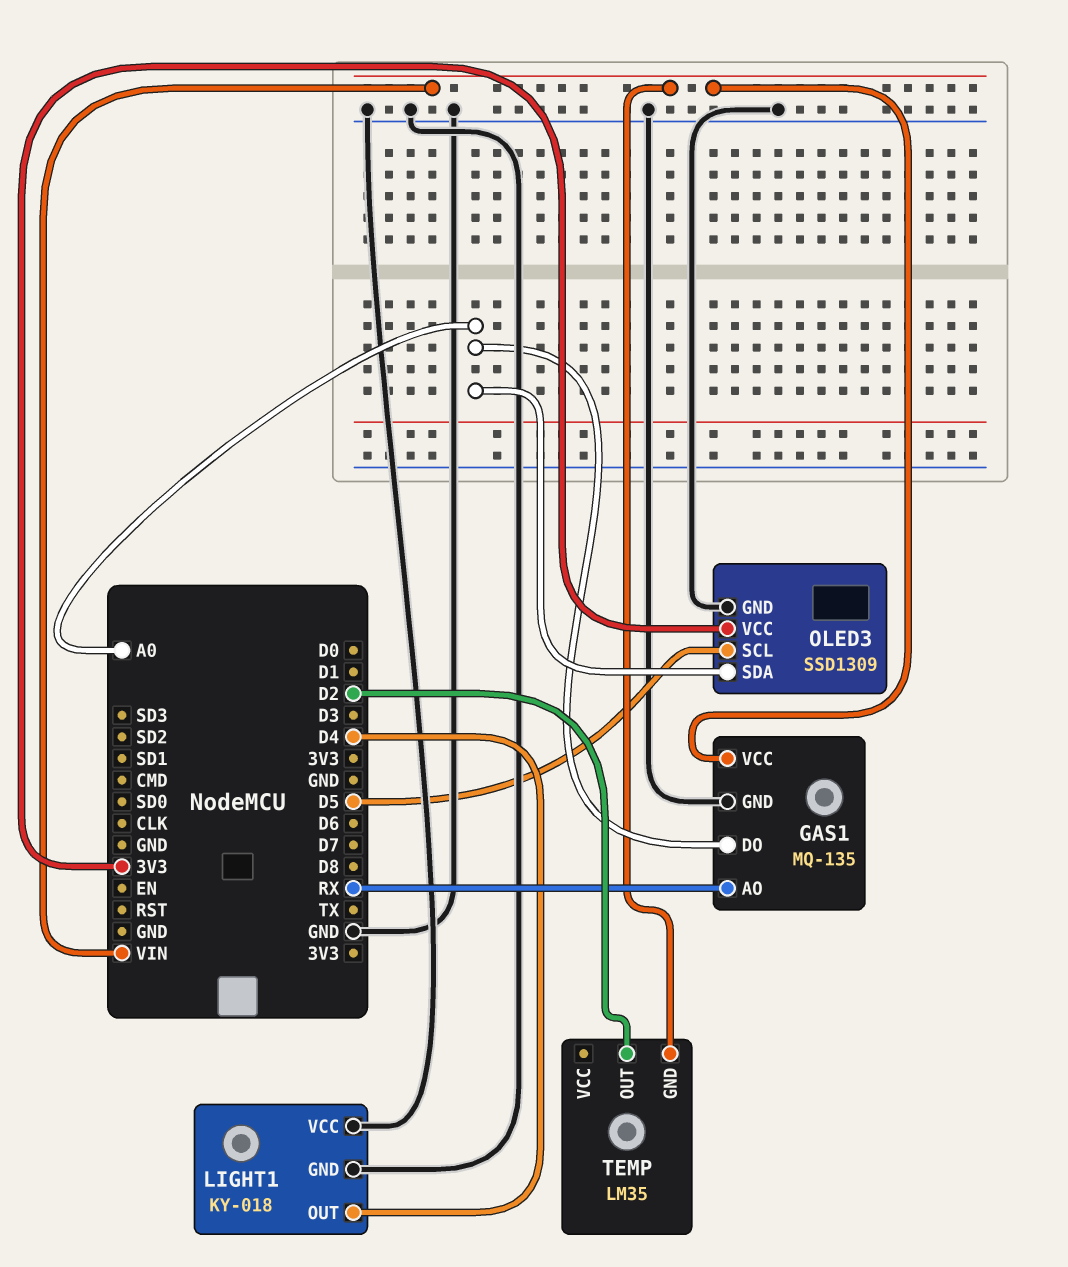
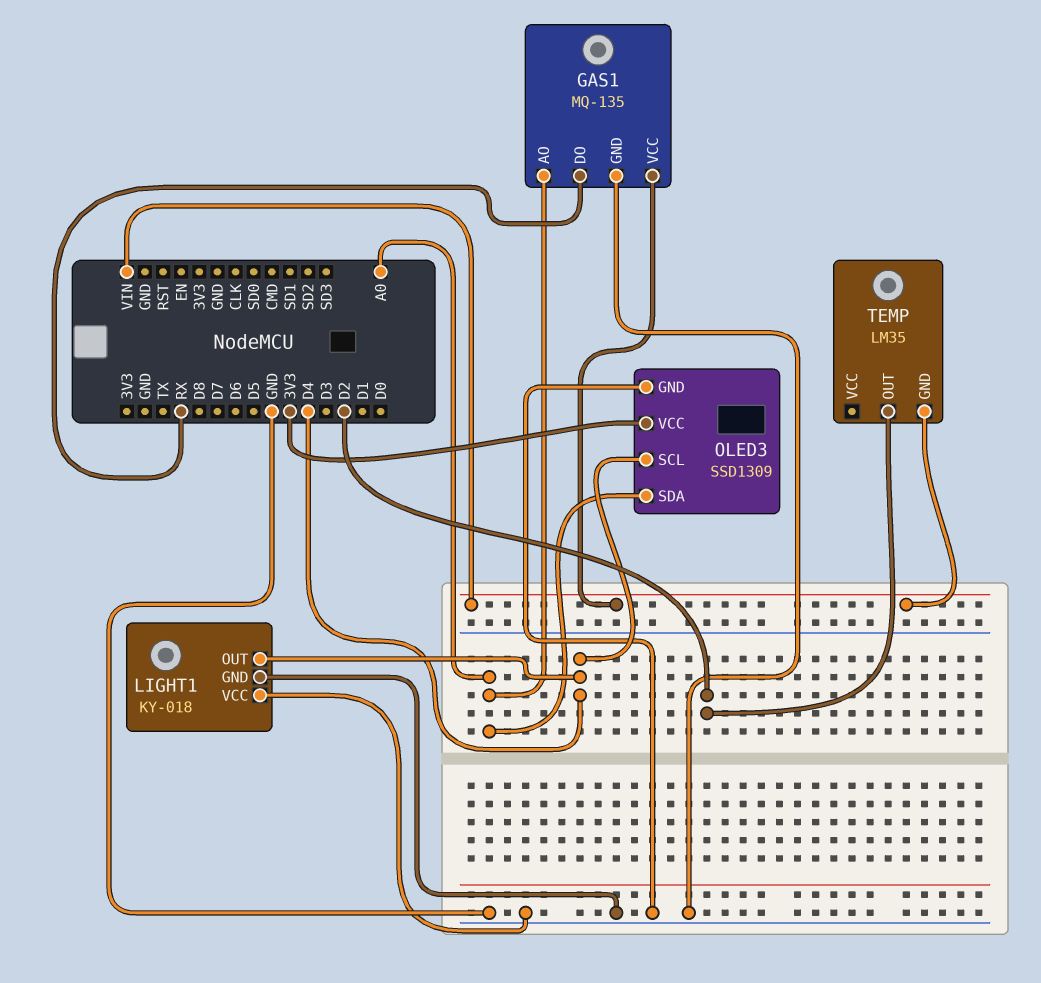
GAS1 pin AO: RX -> A0
GAS1 pin DO: A0 -> RX
OLED3 pin SCL: D5 -> D4

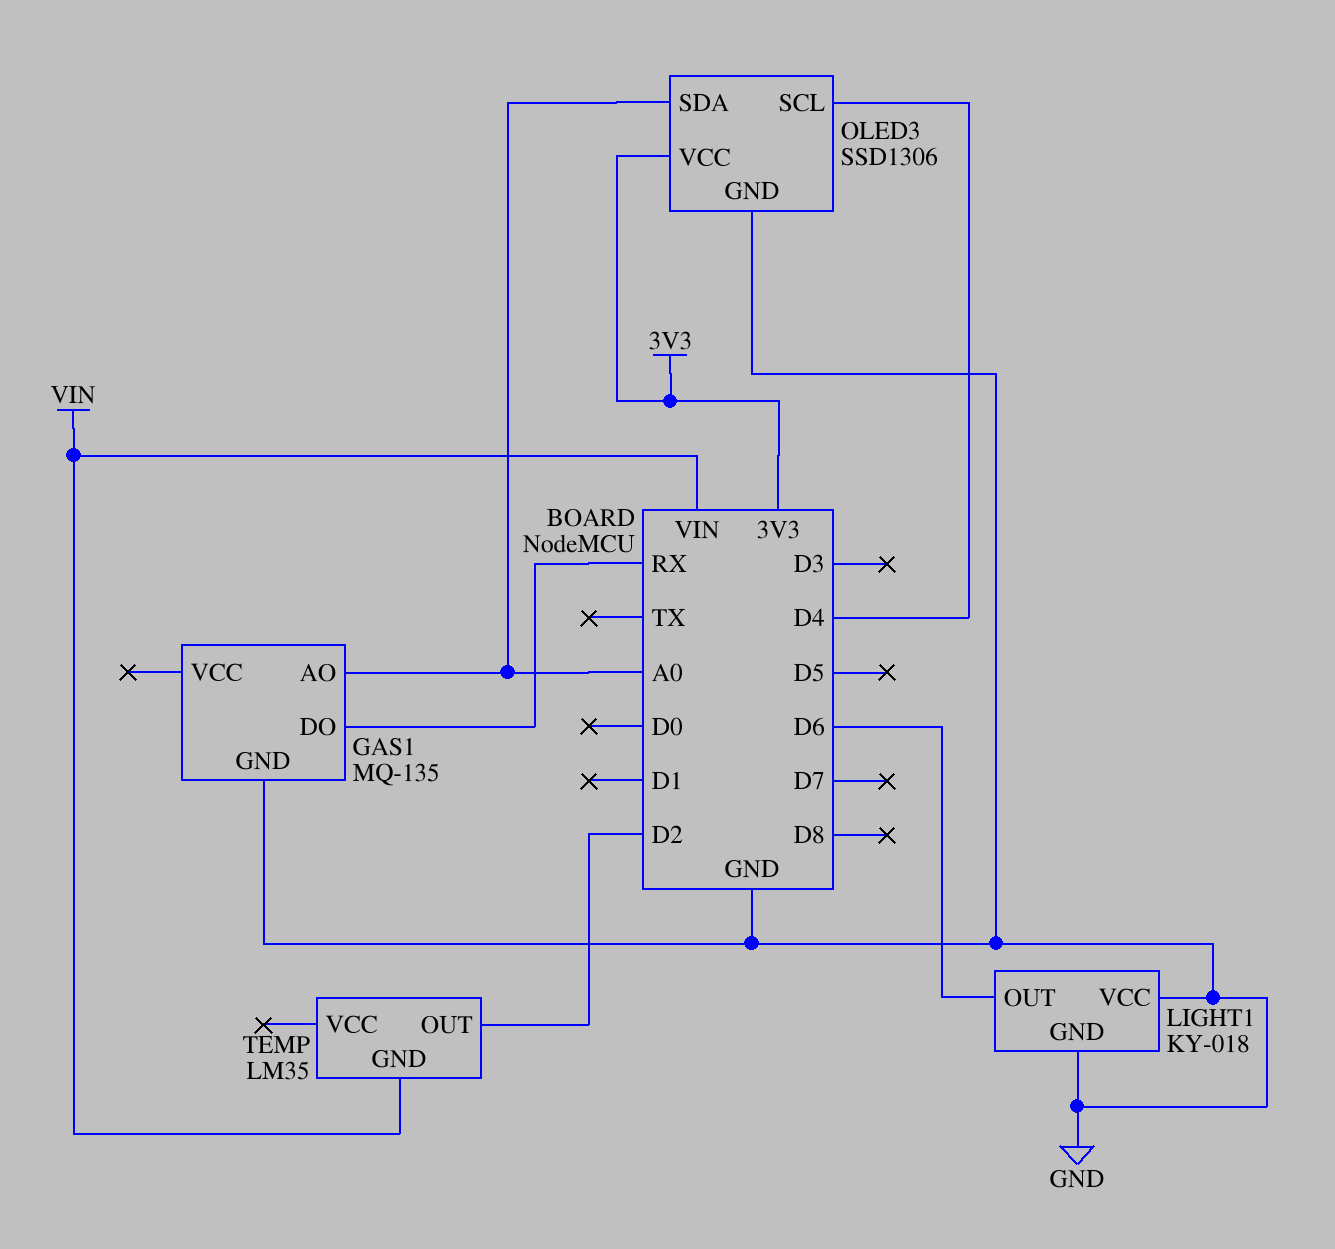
GAS1 pin VCC: VIN -> none
LIGHT1 pin OUT: D4 -> D6
OLED3: SSD1309 -> SSD1306

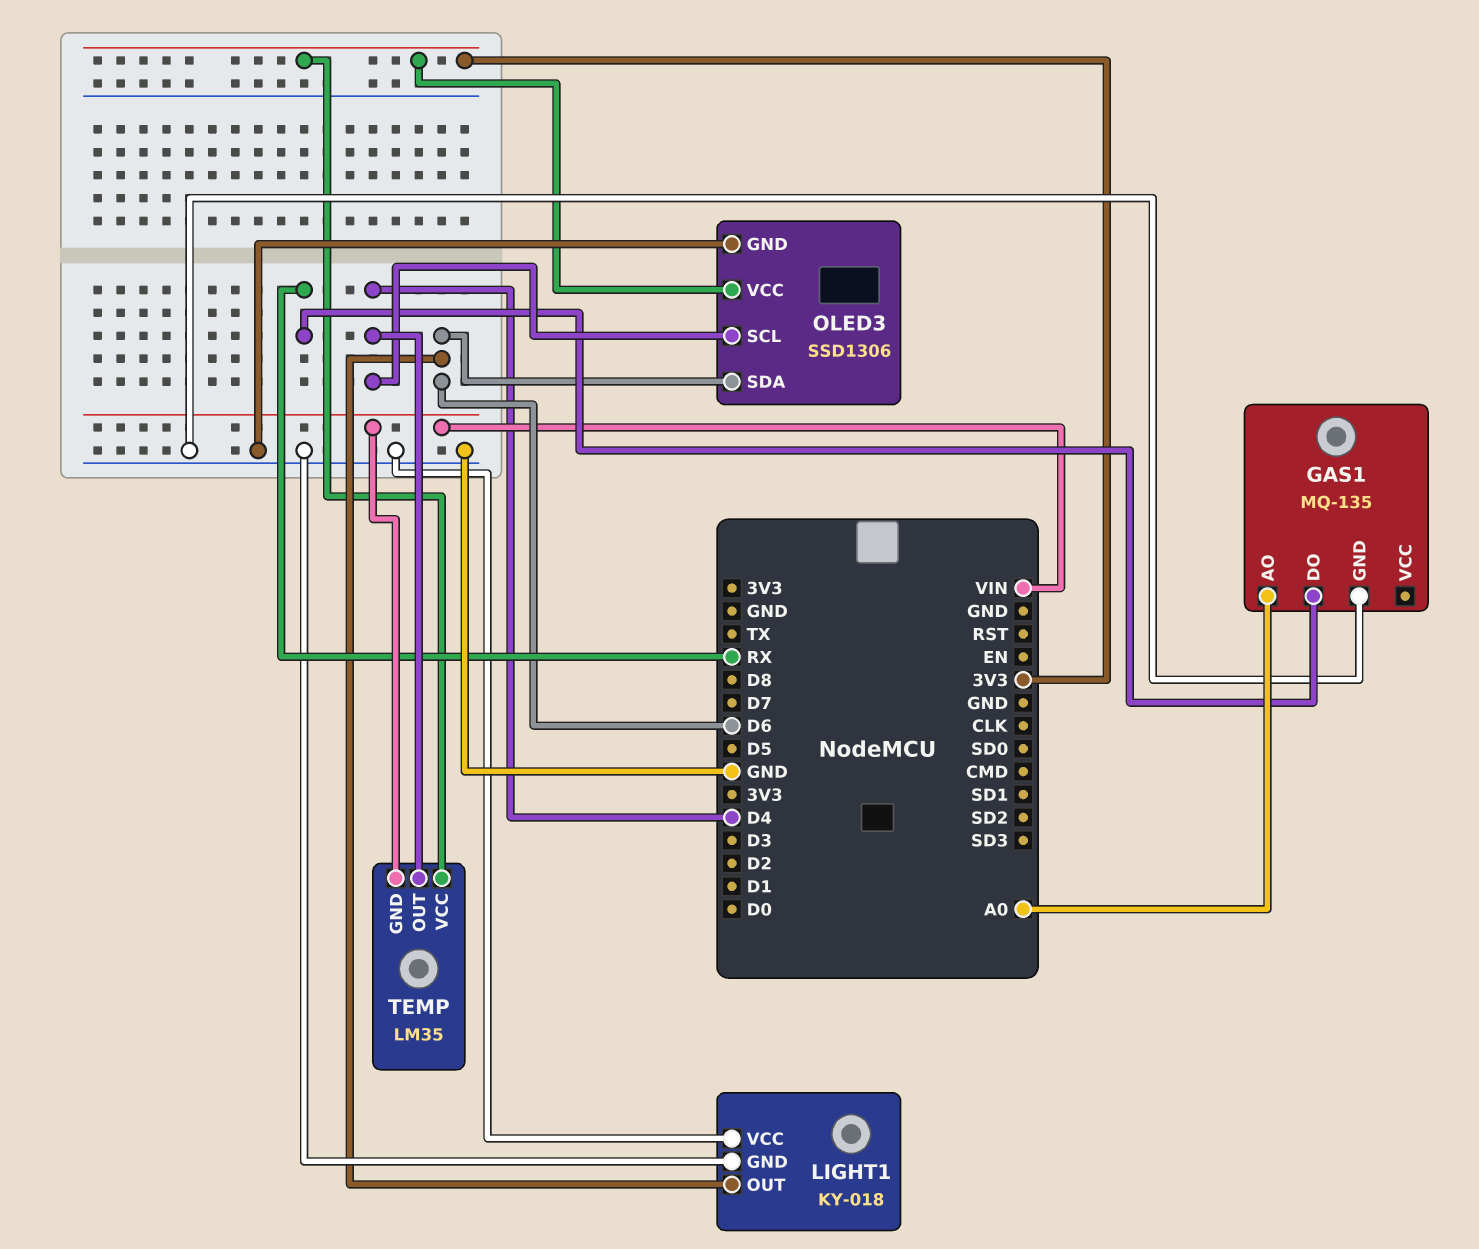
OLED3 pin SDA: A0 -> D6
TEMP pin OUT: D2 -> D4
TEMP pin VCC: none -> 3V3

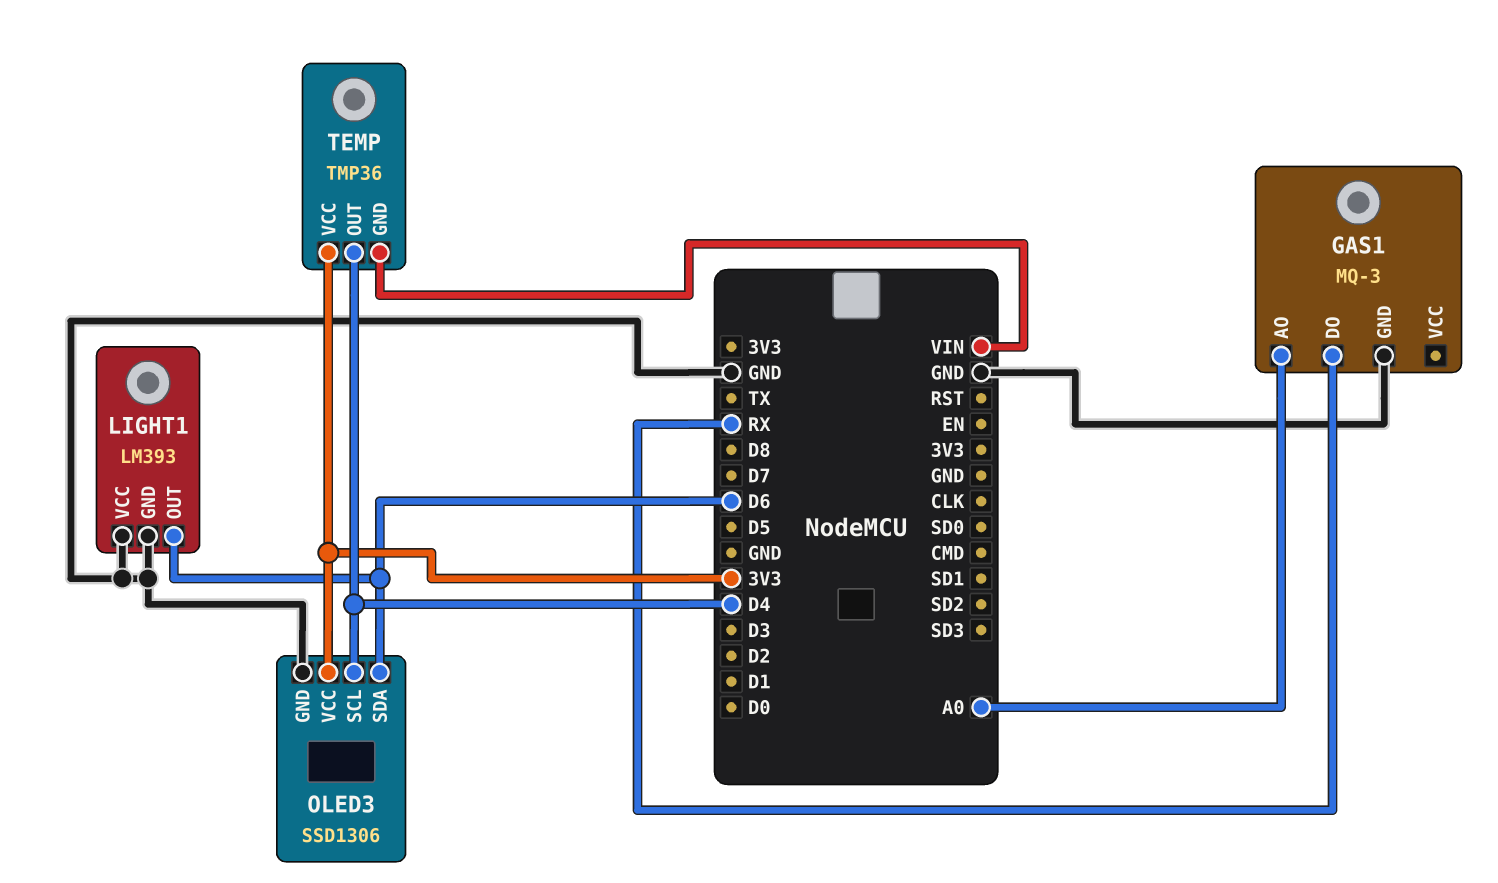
GAS1: MQ-135 -> MQ-3
LIGHT1: KY-018 -> LM393
TEMP: LM35 -> TMP36

